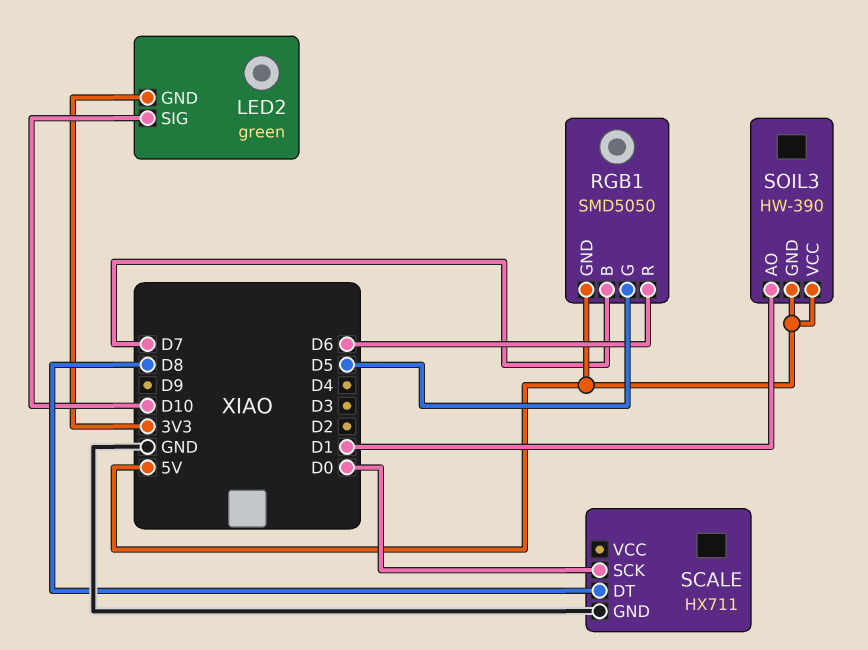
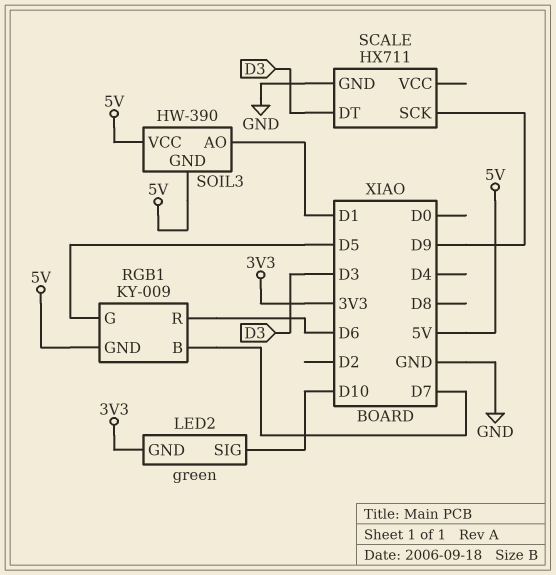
RGB1: SMD5050 -> KY-009
SCALE pin DT: D8 -> D3
SCALE pin SCK: D0 -> D9

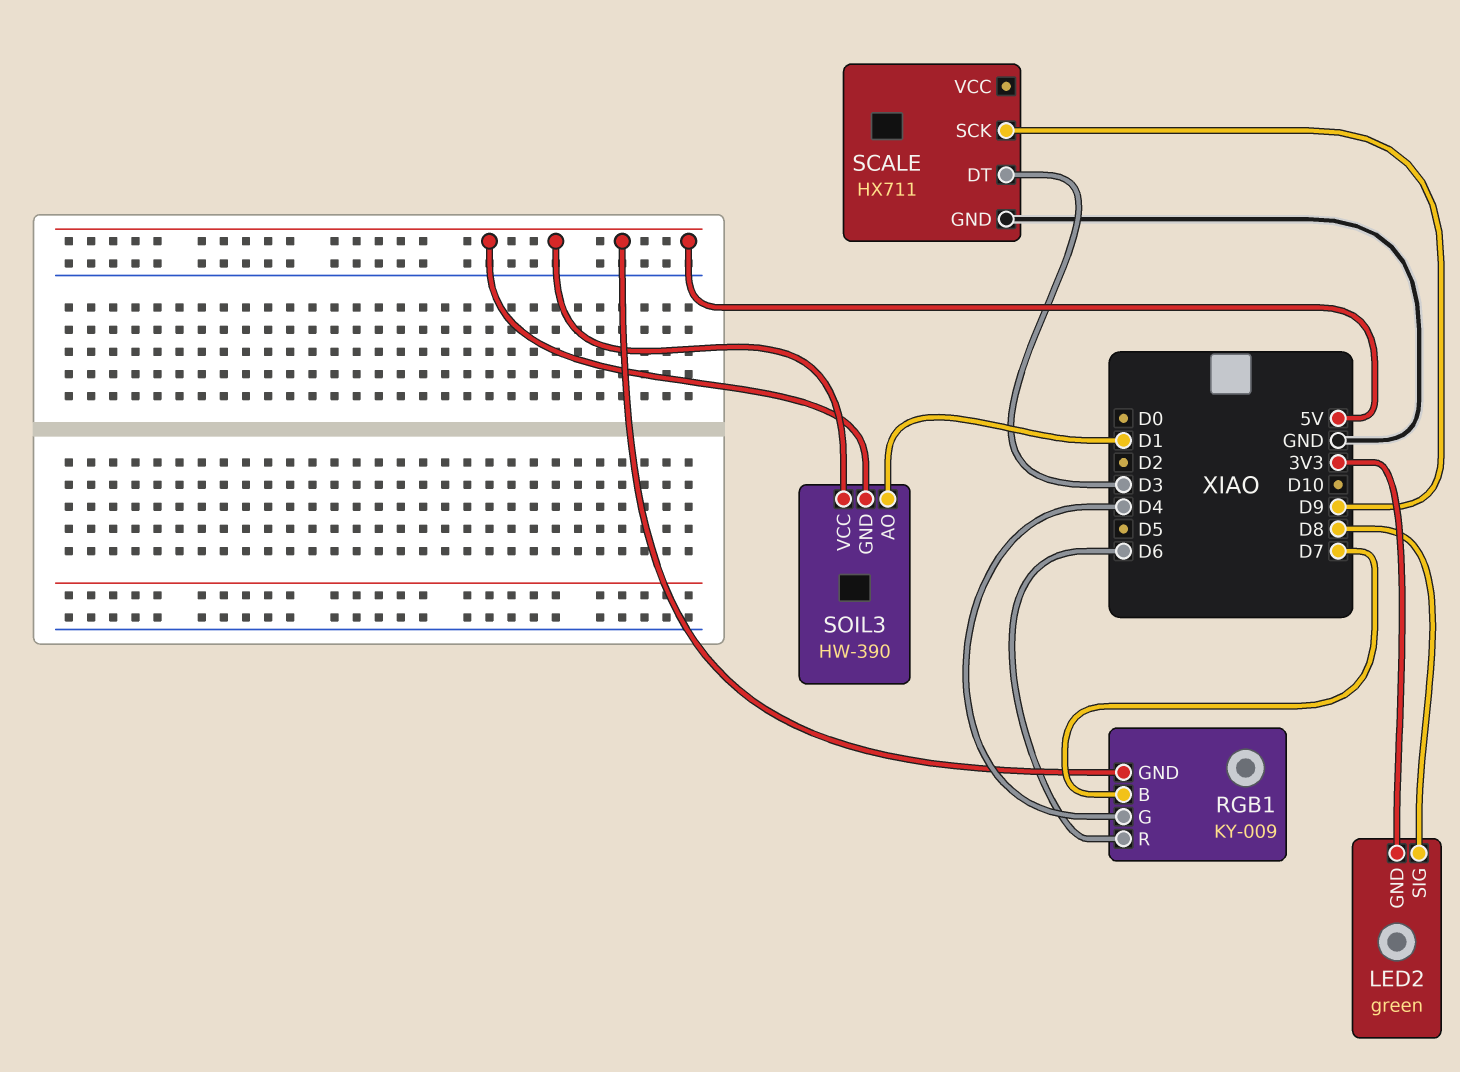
LED2 pin SIG: D10 -> D8
RGB1 pin G: D5 -> D4

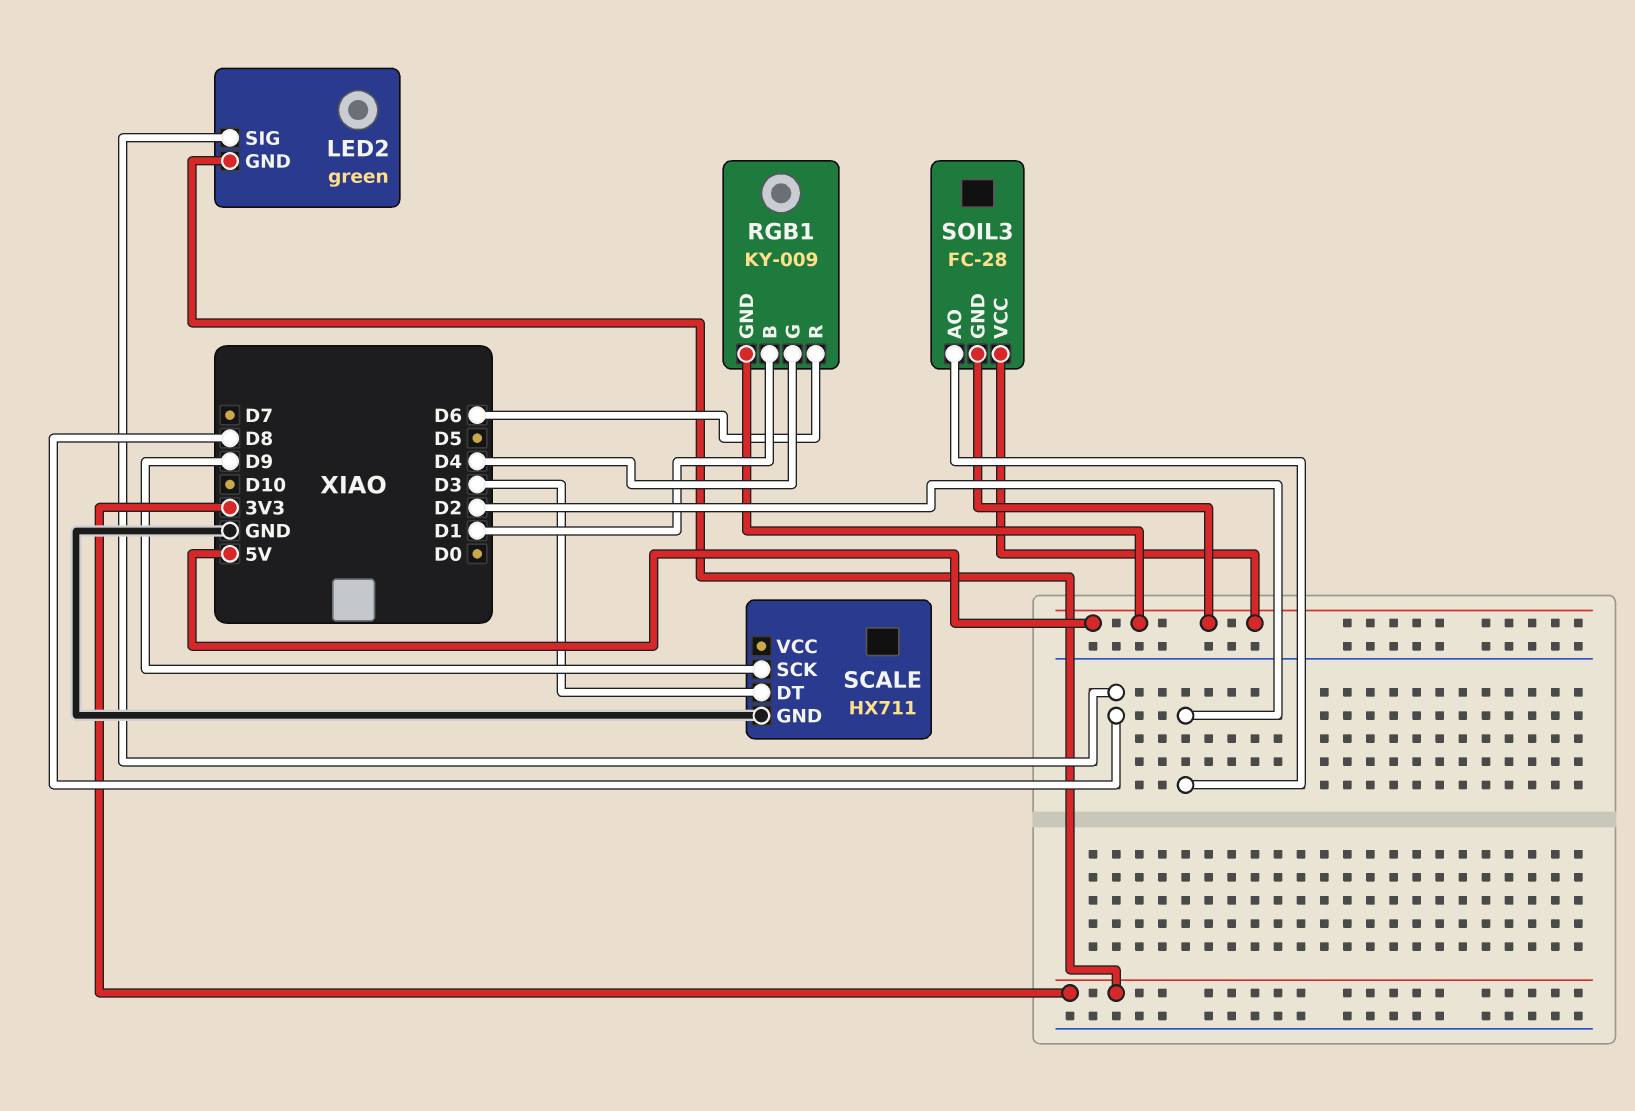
RGB1 pin B: D7 -> D1
SOIL3: HW-390 -> FC-28
SOIL3 pin AO: D1 -> D2

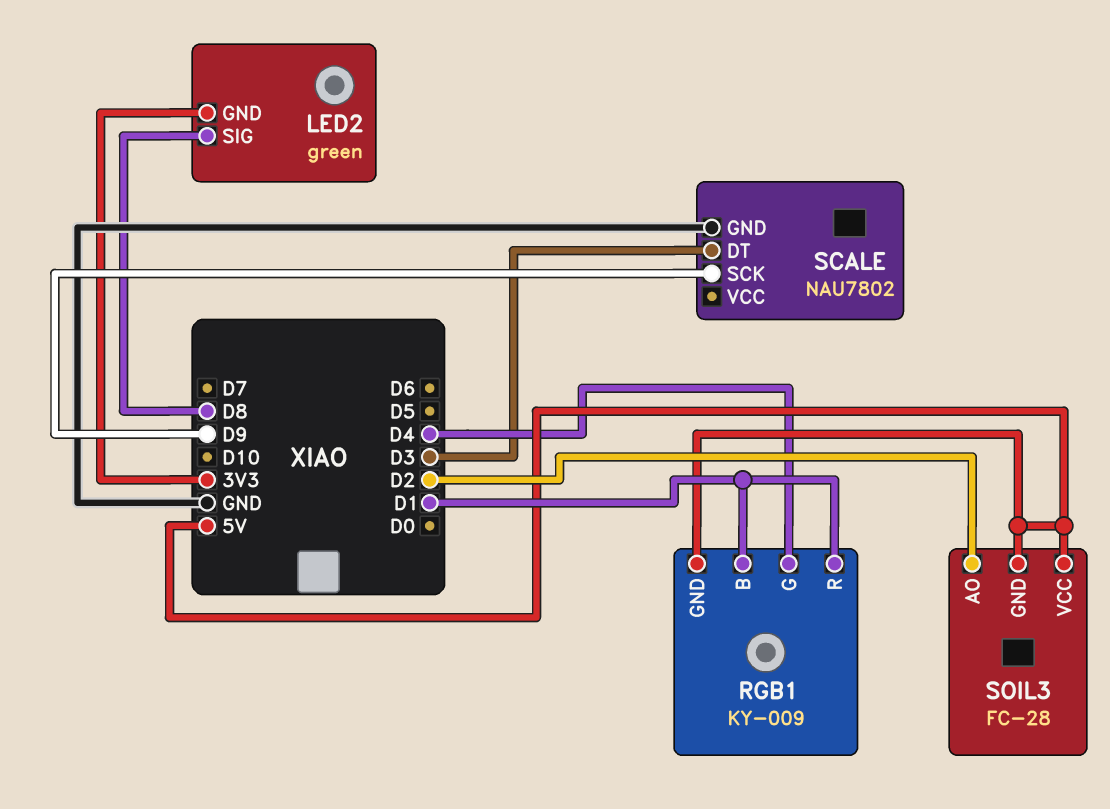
RGB1 pin R: D6 -> D1
SCALE: HX711 -> NAU7802

